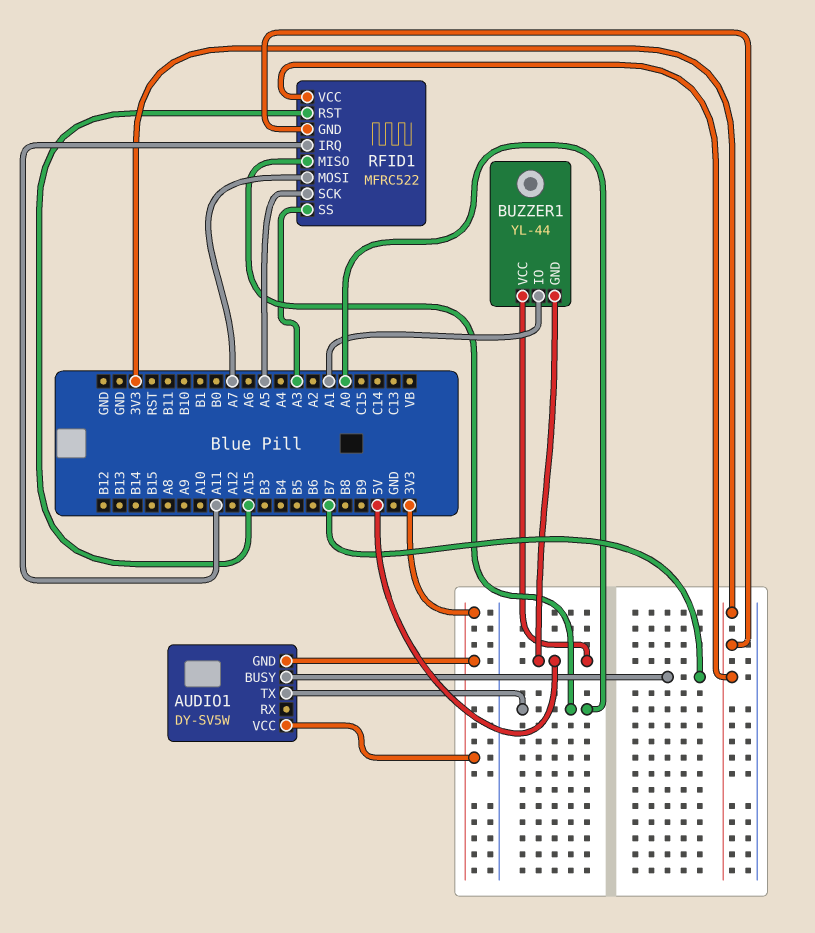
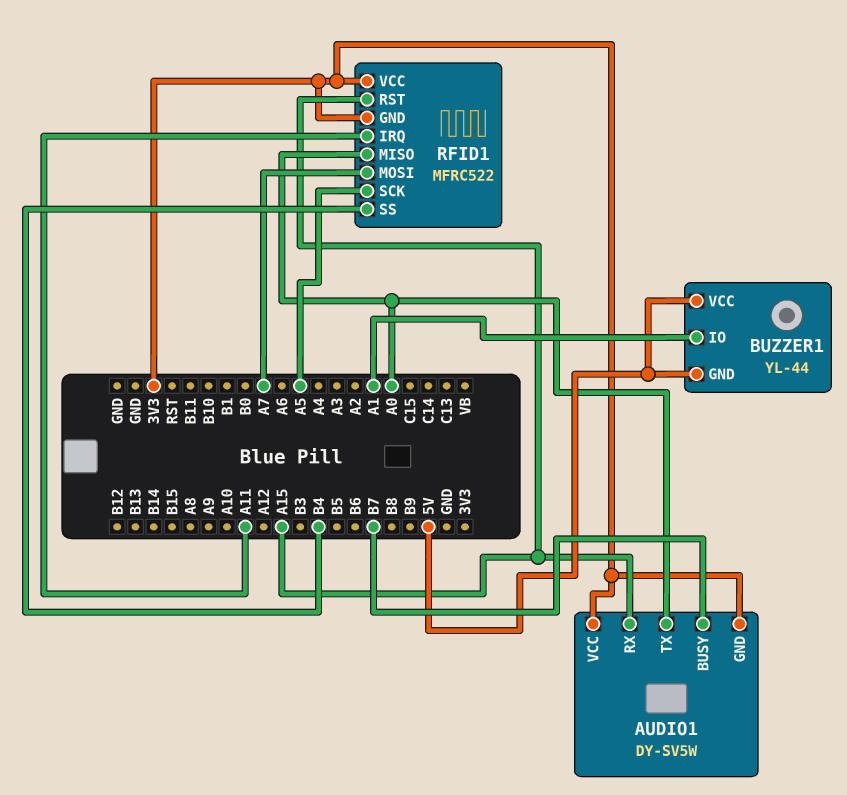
AUDIO1 pin RX: none -> A15
RFID1 pin SS: A3 -> B4

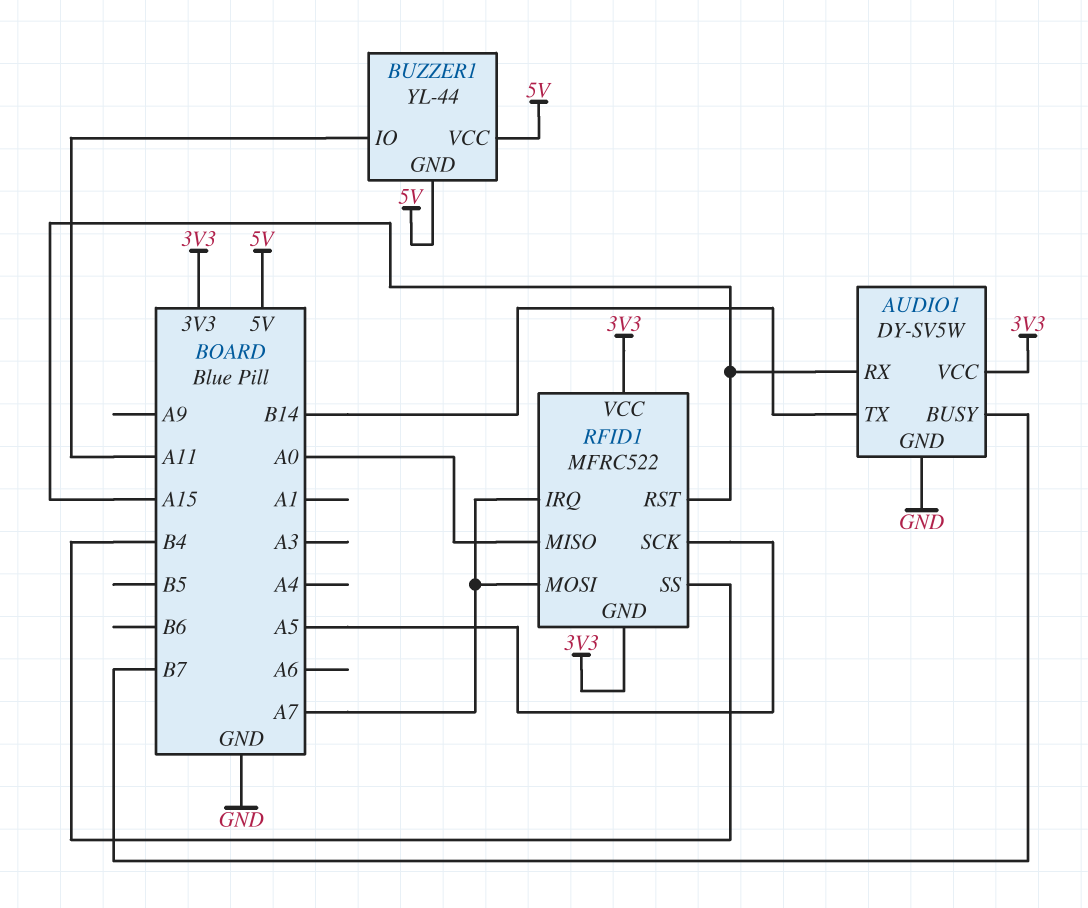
AUDIO1 pin GND: 3V3 -> GND
AUDIO1 pin TX: A0 -> B14
BUZZER1 pin IO: A1 -> A11
RFID1 pin IRQ: A11 -> A7

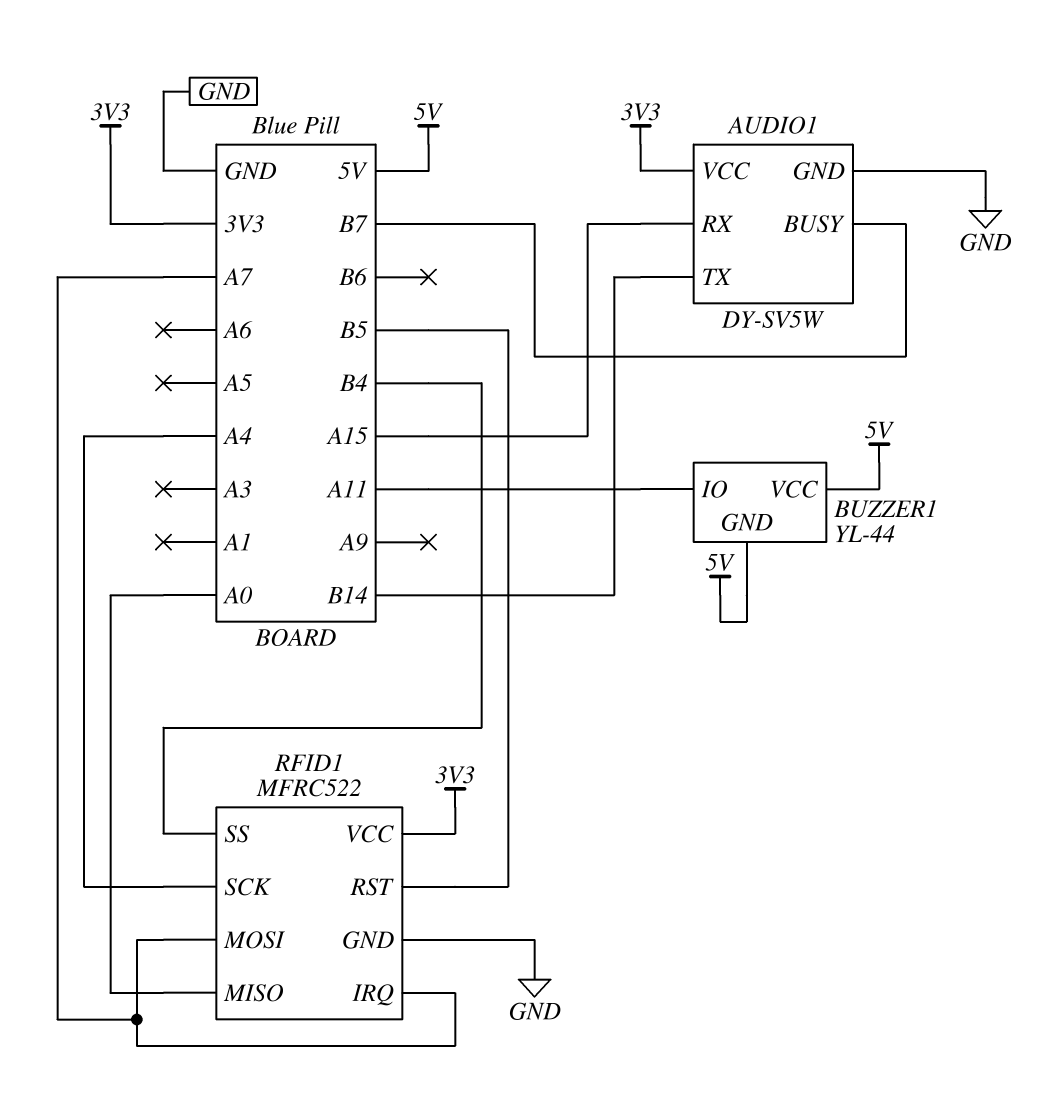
RFID1 pin GND: 3V3 -> GND
RFID1 pin RST: A15 -> B5
RFID1 pin SCK: A5 -> A4

